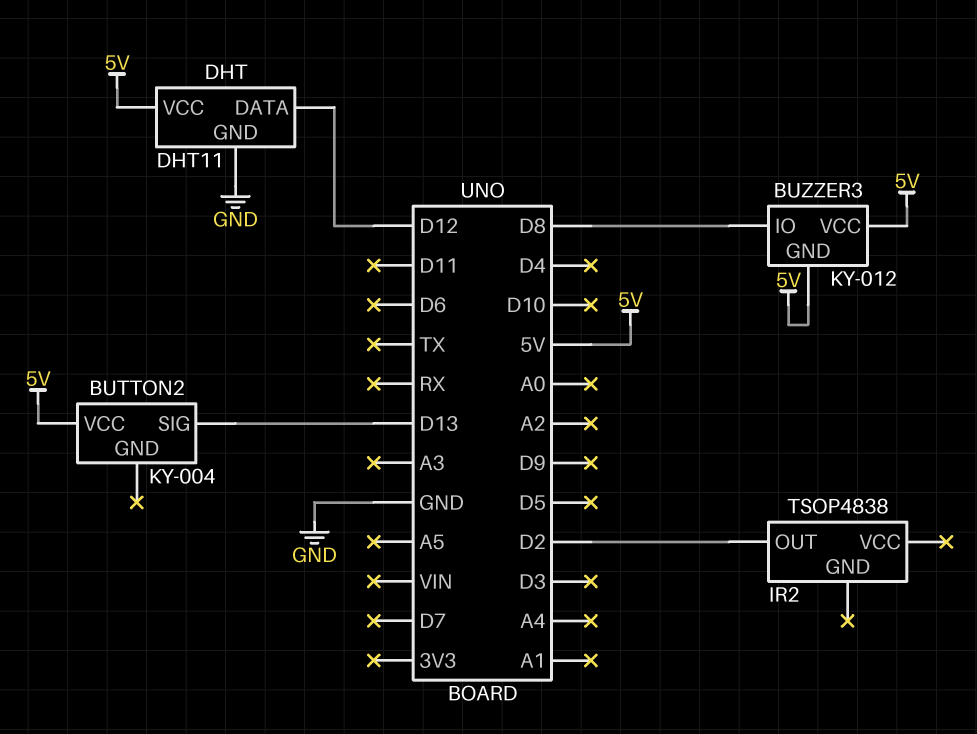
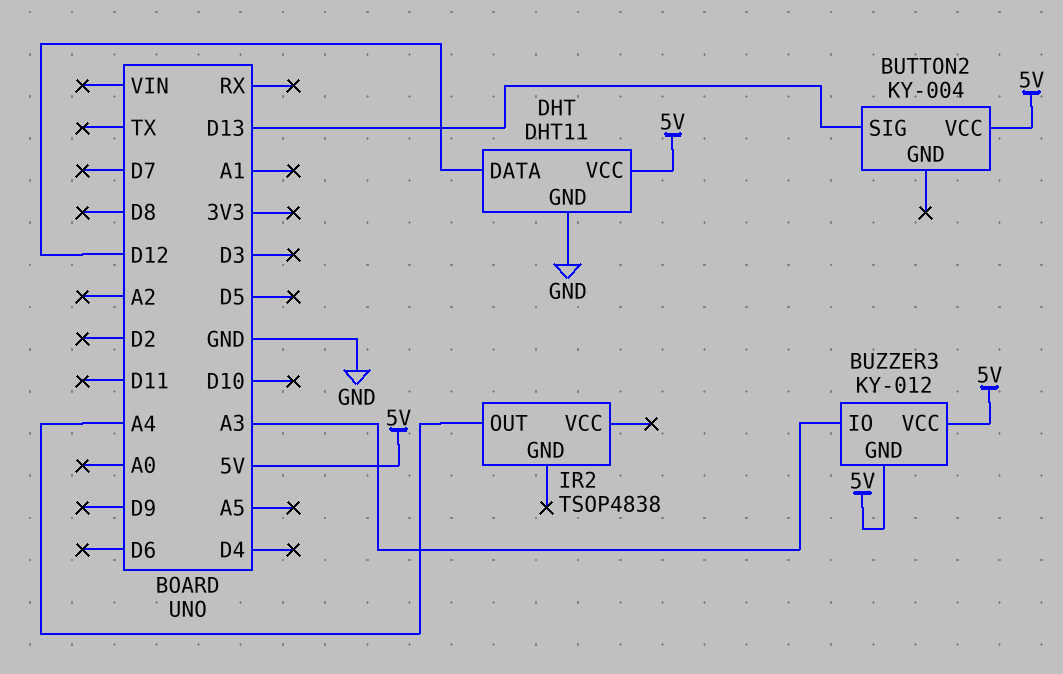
BUZZER3 pin IO: D8 -> A3
IR2 pin OUT: D2 -> A4

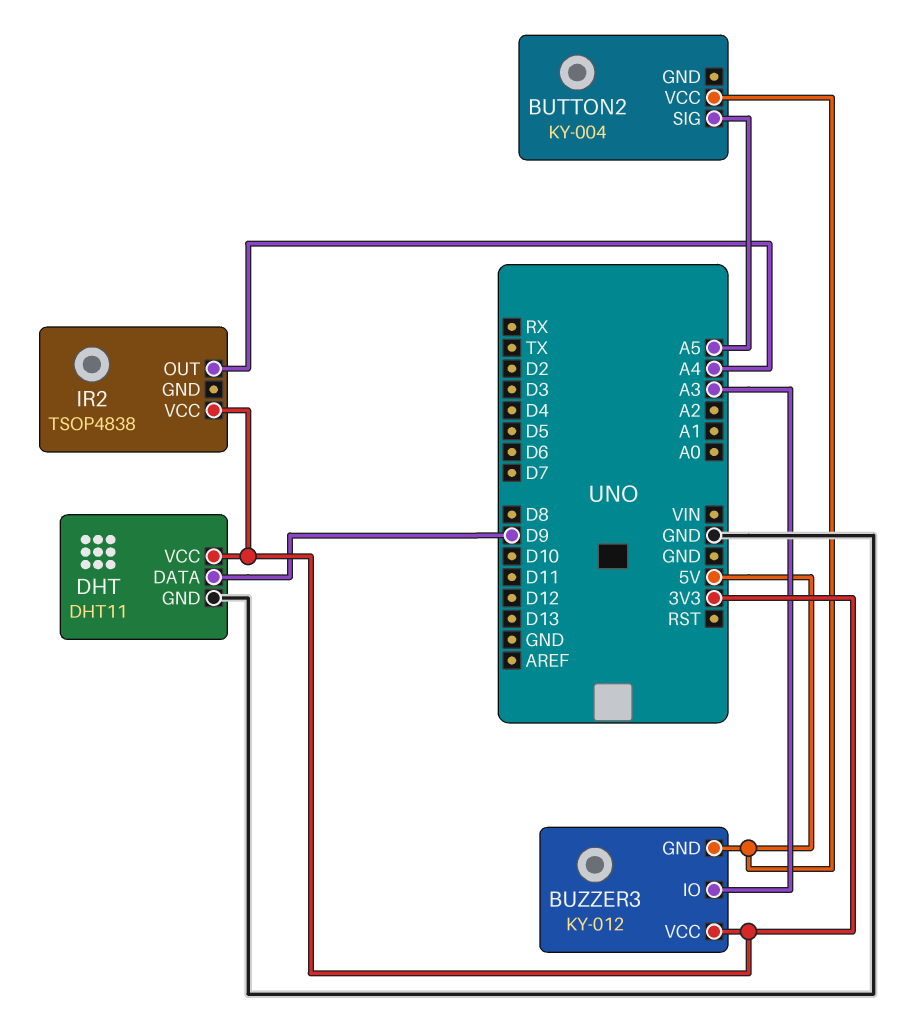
BUTTON2 pin SIG: D13 -> A5
BUZZER3 pin VCC: 5V -> 3V3
DHT pin DATA: D12 -> D9
DHT pin VCC: 5V -> 3V3
IR2 pin VCC: none -> 3V3

